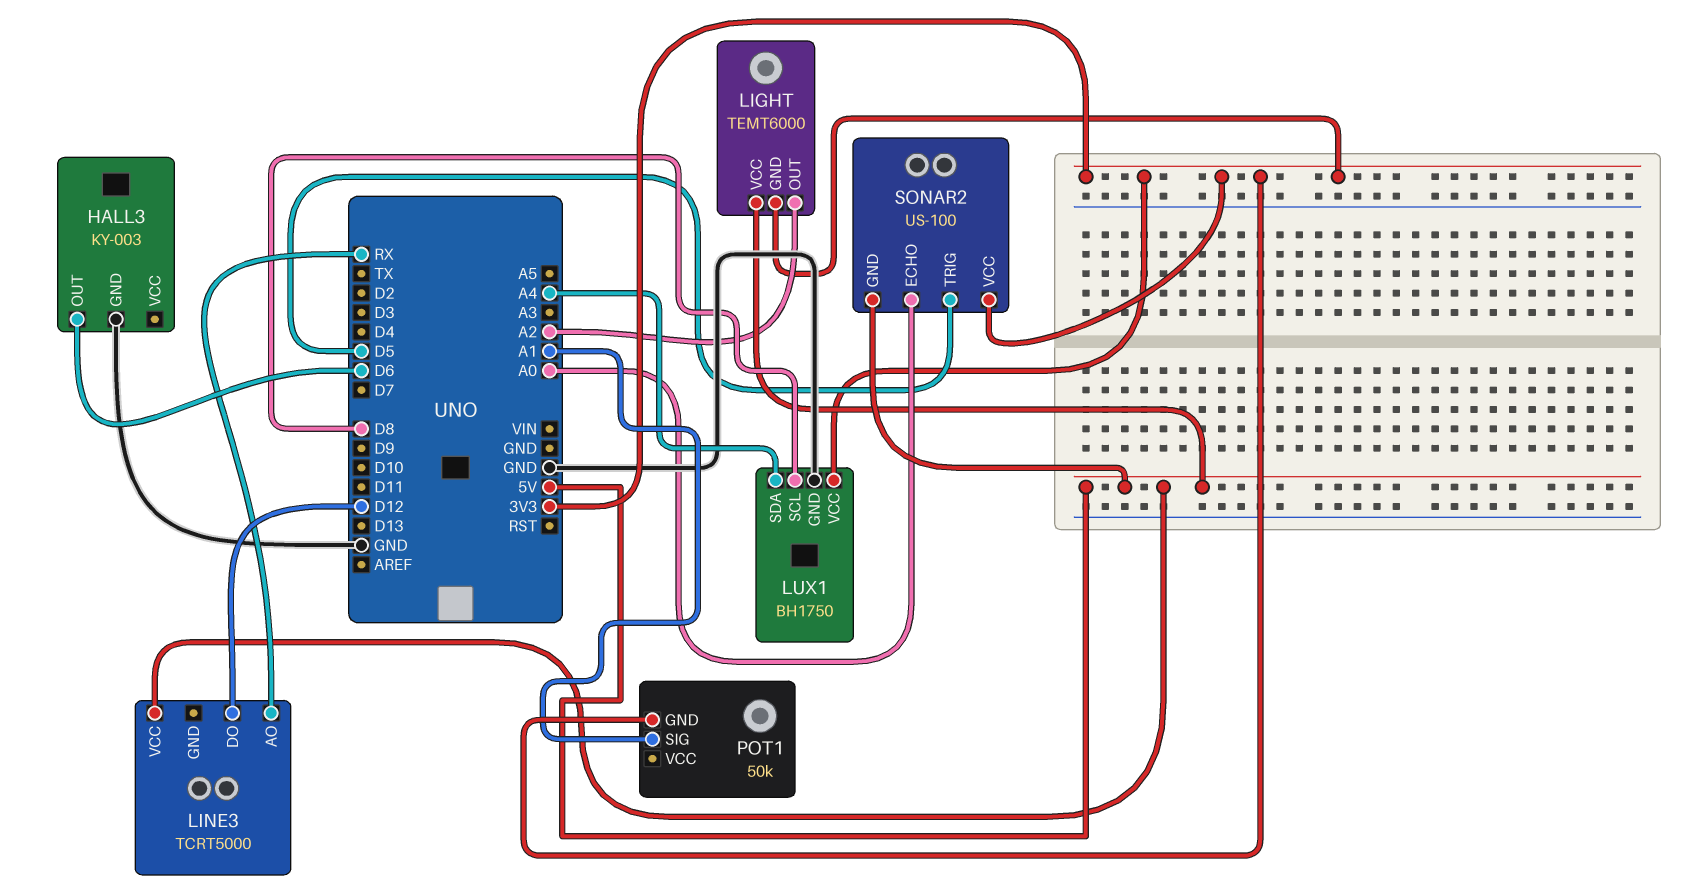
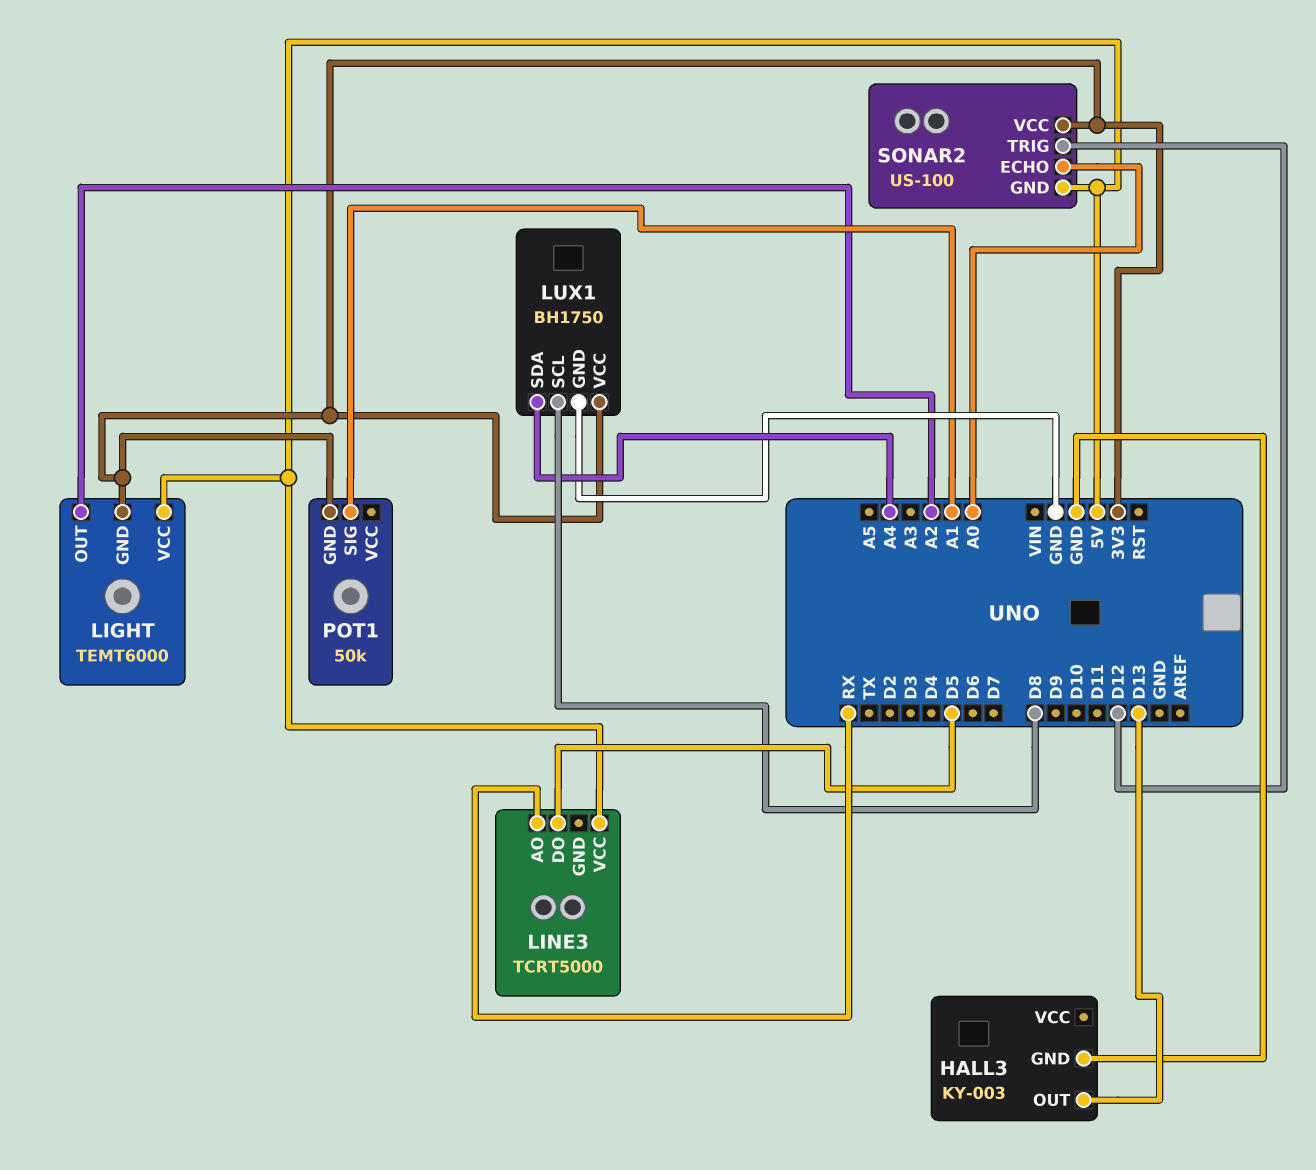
HALL3 pin OUT: D6 -> D13
LINE3 pin DO: D12 -> D5
SONAR2 pin TRIG: D5 -> D12

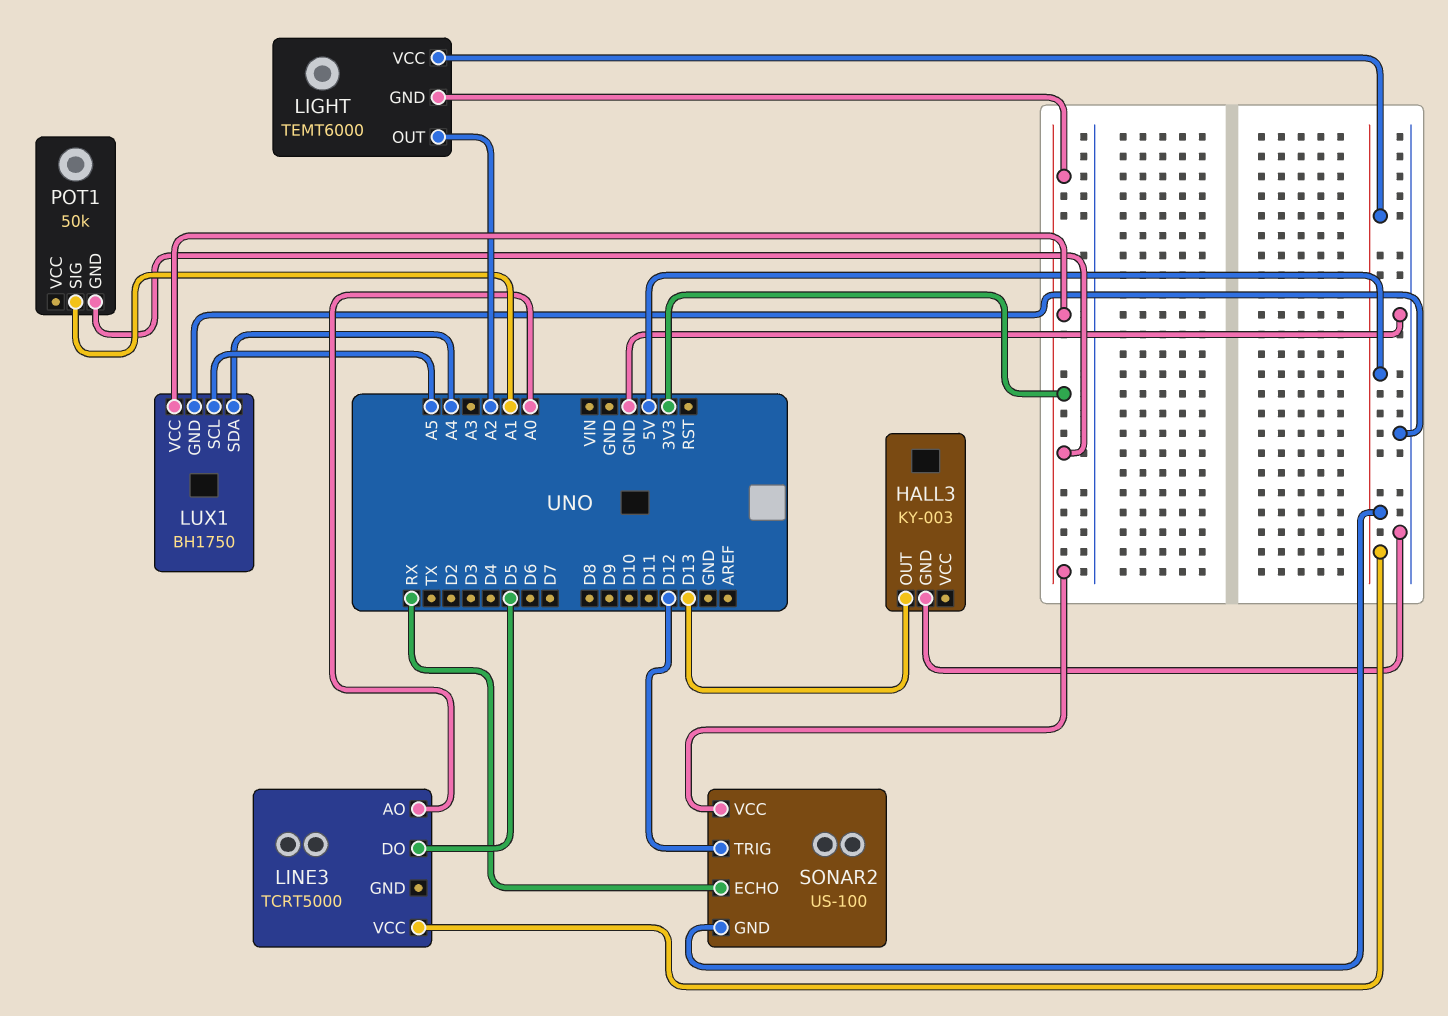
LINE3 pin AO: RX -> A0
LUX1 pin SCL: D8 -> A5
SONAR2 pin ECHO: A0 -> RX

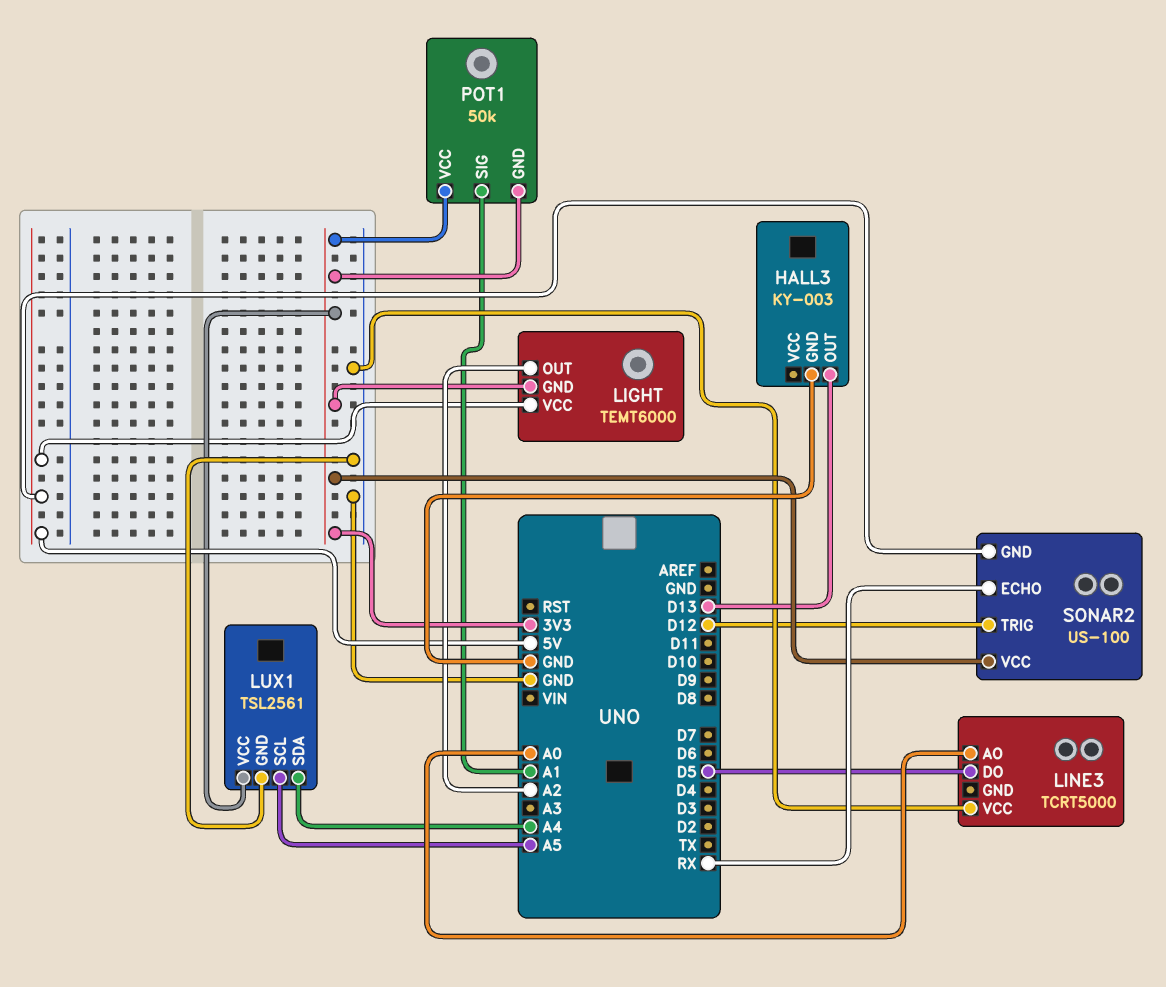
LINE3 pin VCC: 5V -> GND
LUX1: BH1750 -> TSL2561
POT1 pin VCC: none -> 3V3

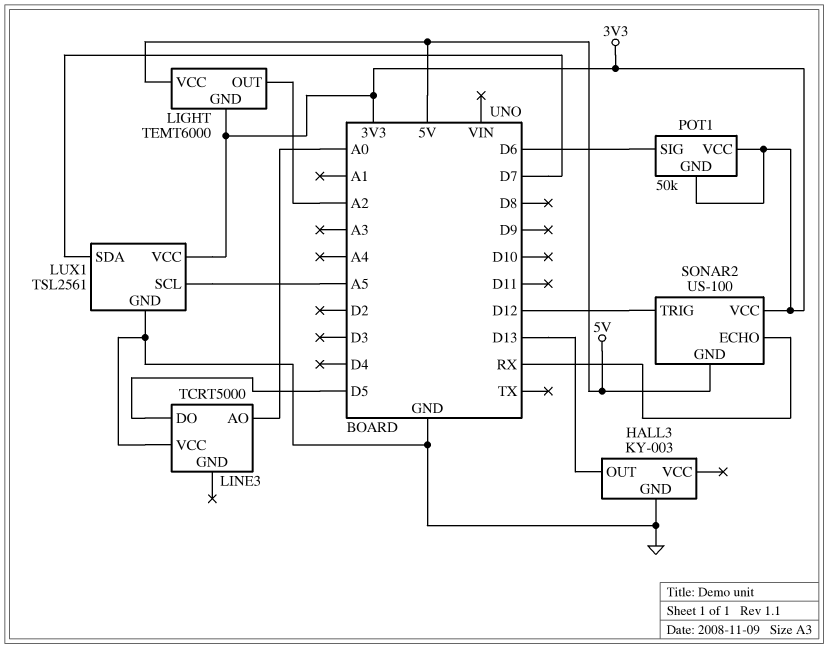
LUX1 pin SDA: A4 -> D7
POT1 pin SIG: A1 -> D6

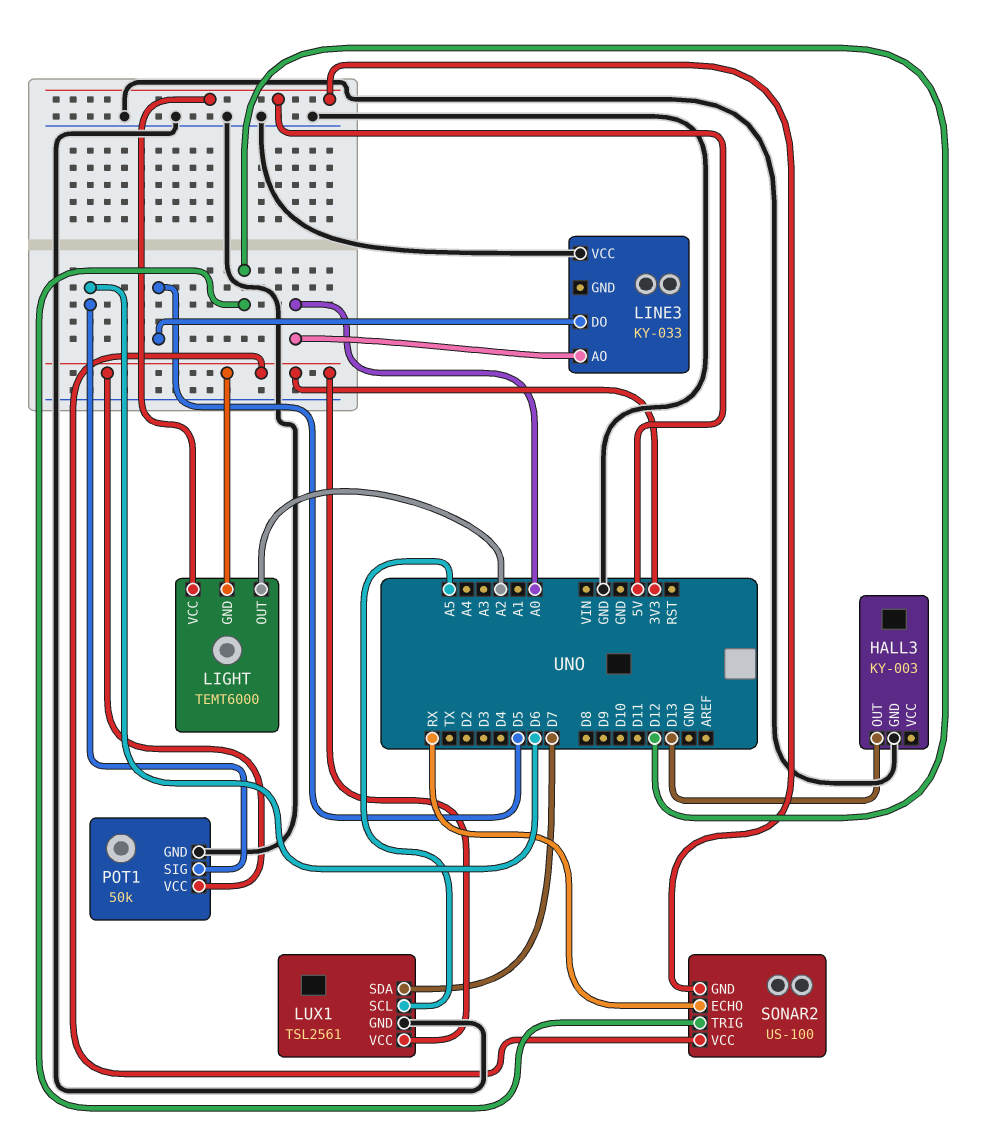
LINE3: TCRT5000 -> KY-033
POT1 pin GND: 3V3 -> GND

